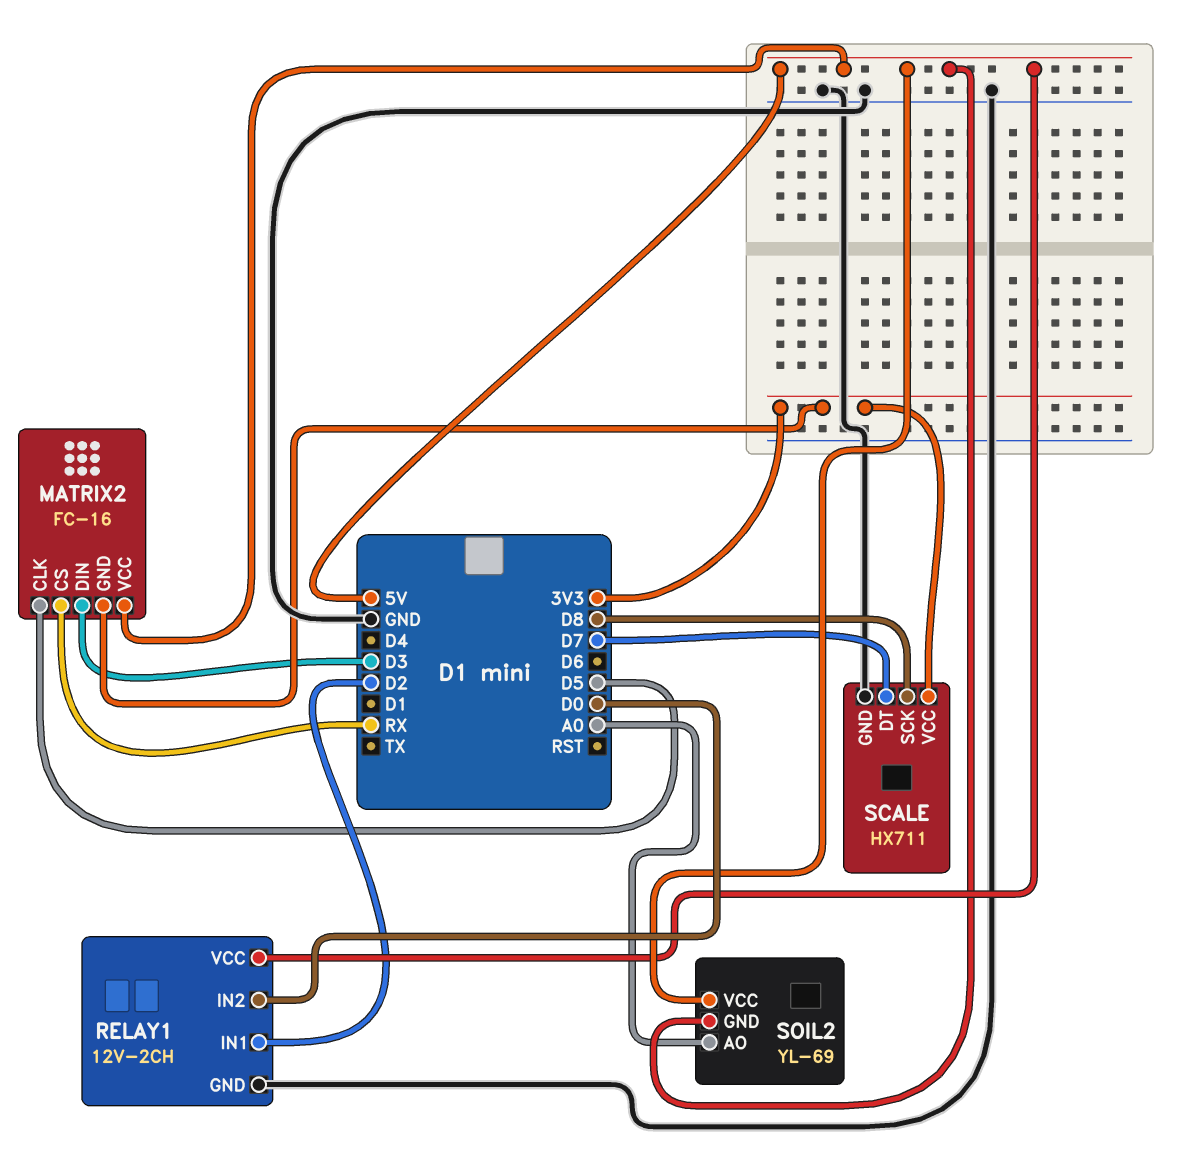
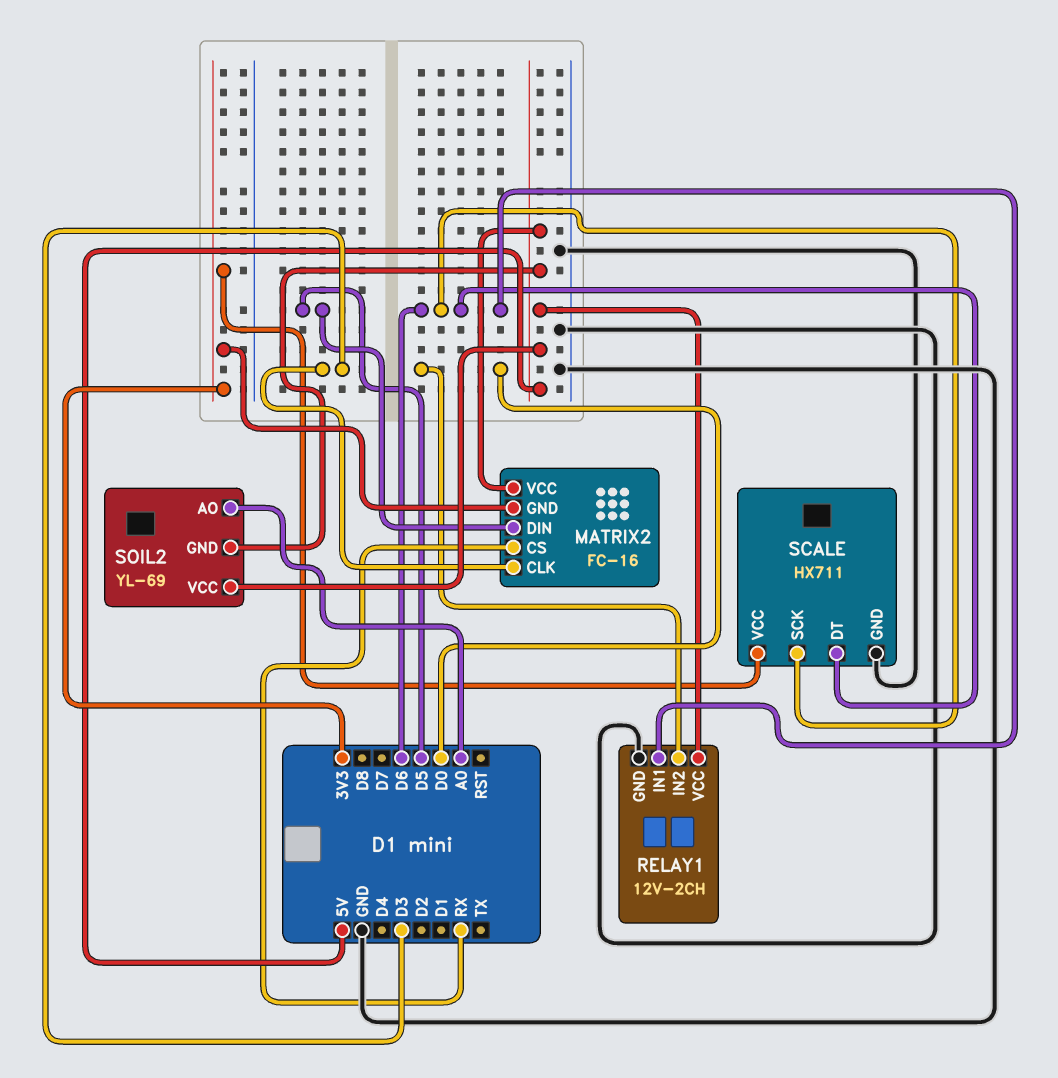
MATRIX2 pin CLK: D5 -> D3
MATRIX2 pin DIN: D3 -> D5
RELAY1 pin IN1: D2 -> D6
SCALE pin DT: D7 -> D6
SCALE pin SCK: D8 -> D6

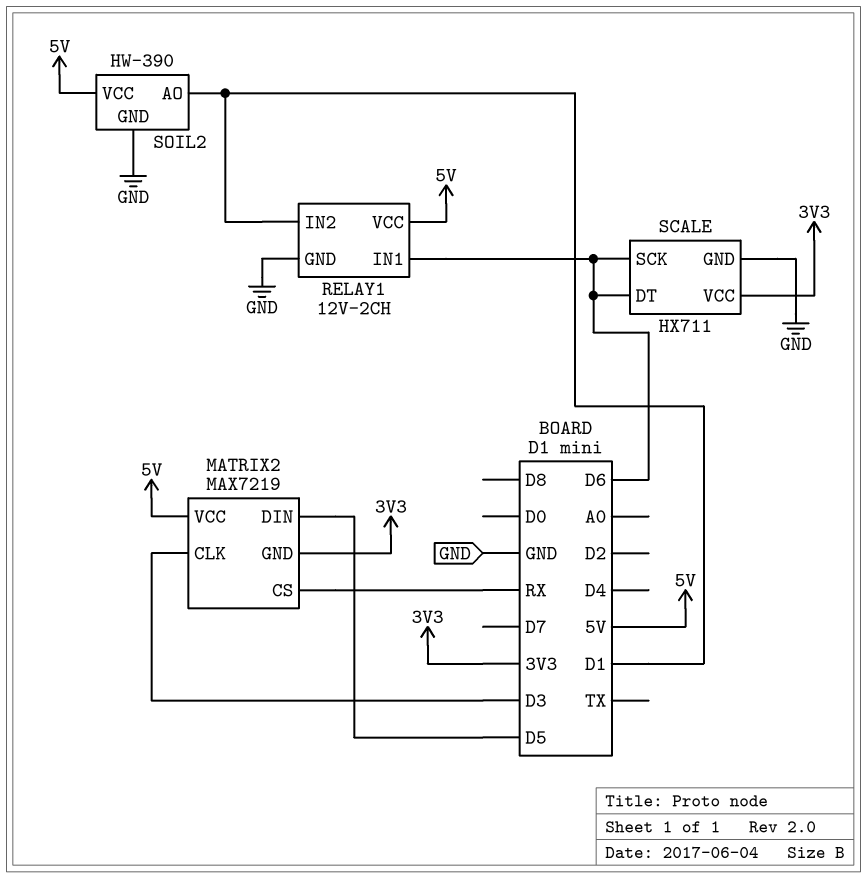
MATRIX2: FC-16 -> MAX7219
RELAY1 pin IN2: D0 -> D1
SOIL2: YL-69 -> HW-390
SOIL2 pin AO: A0 -> D1
SOIL2 pin GND: 5V -> GND

